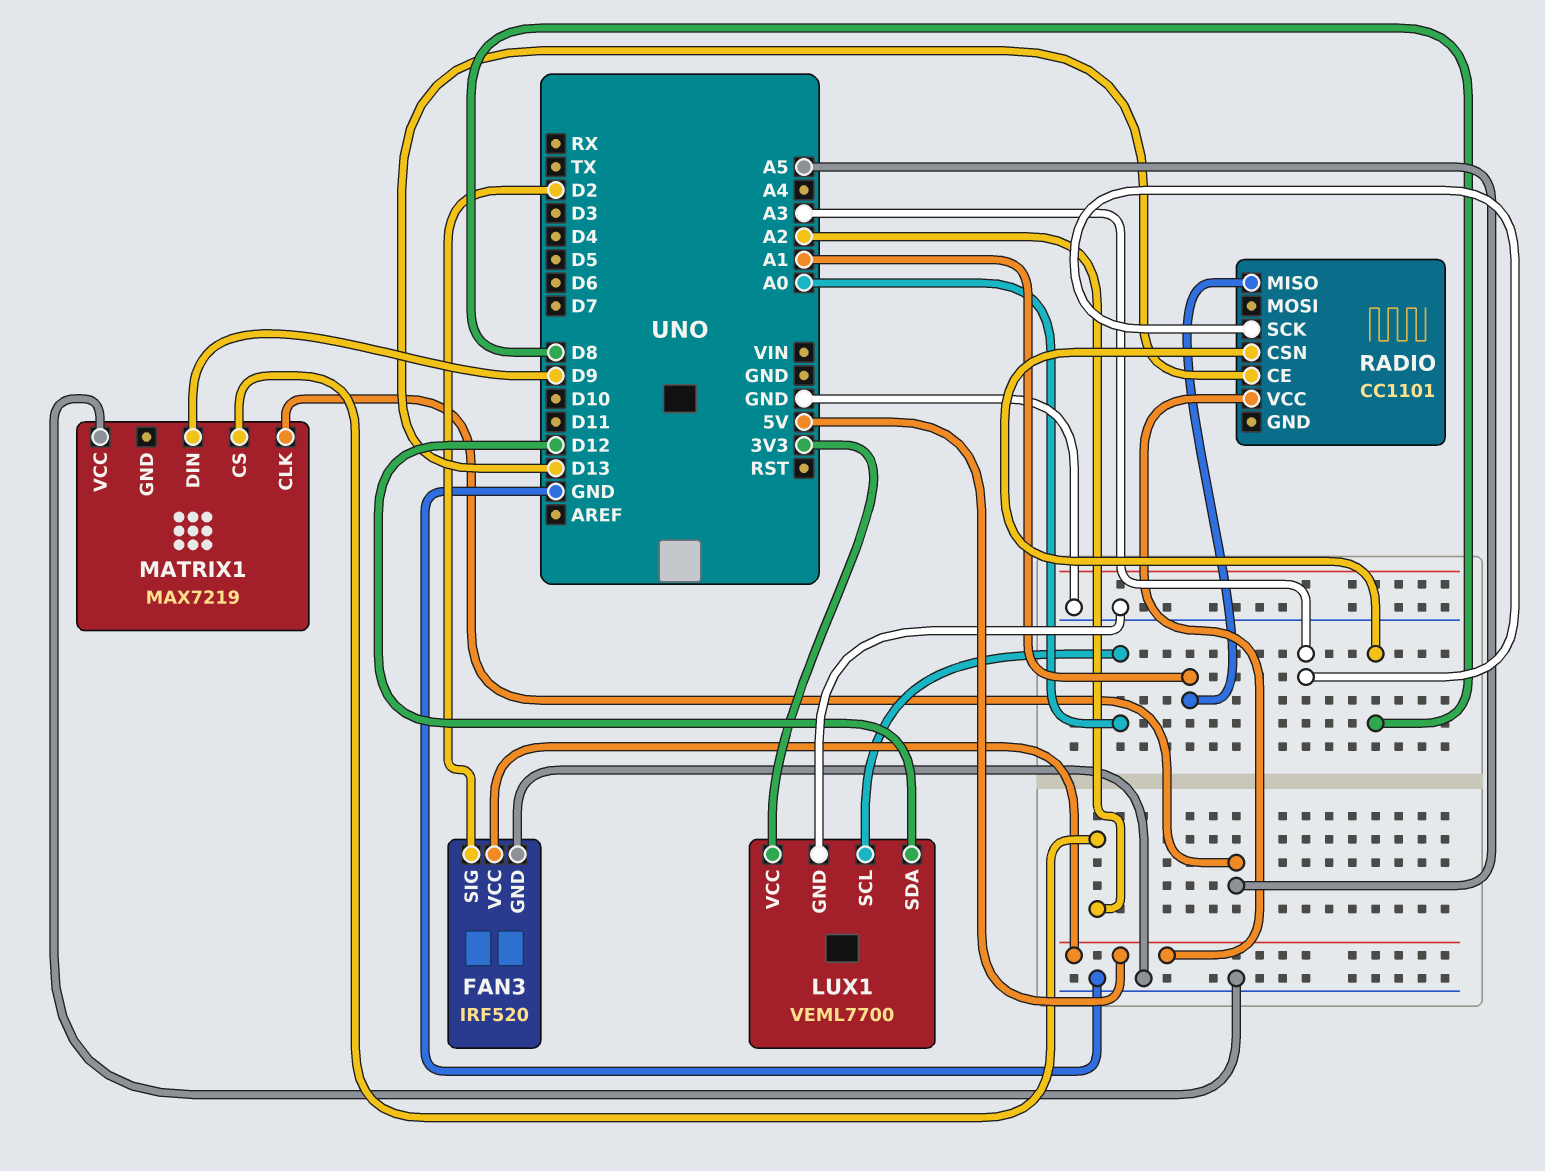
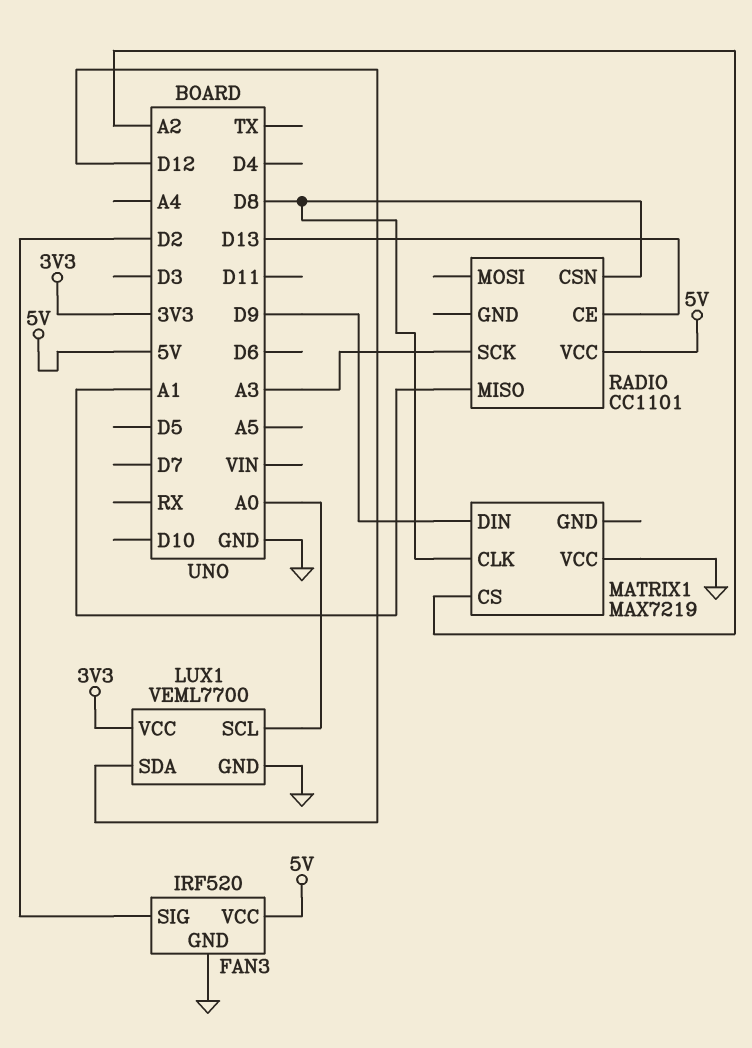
MATRIX1 pin CLK: A5 -> D8

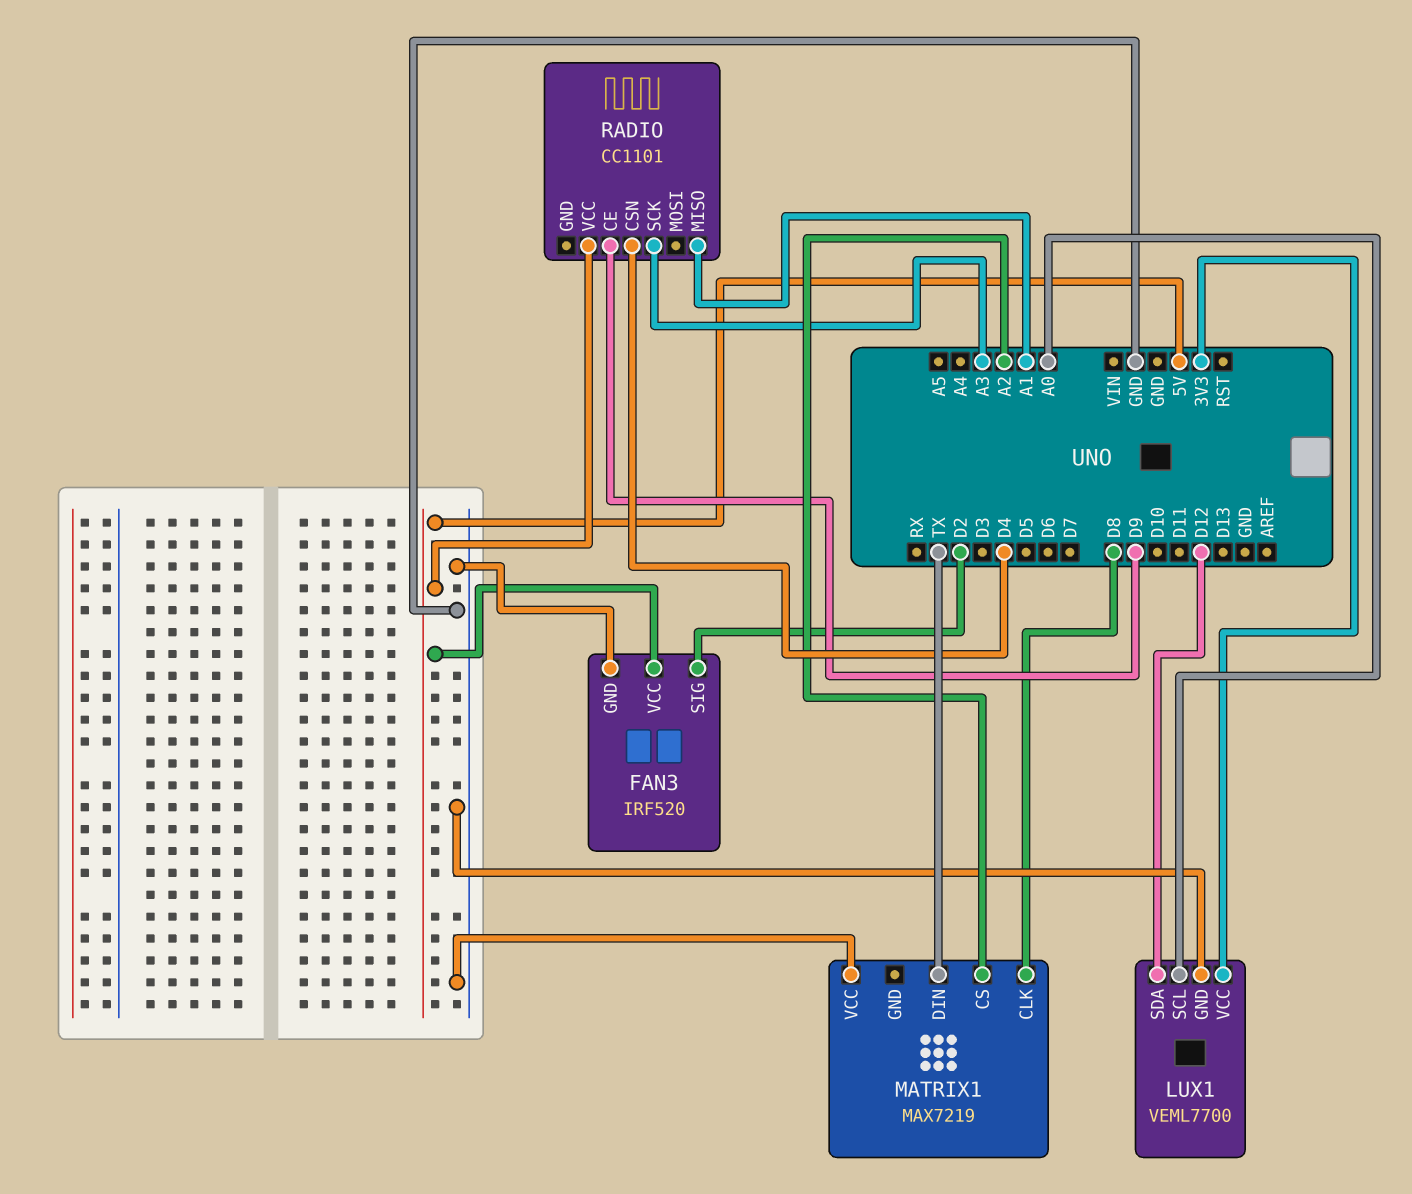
MATRIX1 pin DIN: D9 -> TX
RADIO pin CE: D13 -> D9
RADIO pin CSN: D8 -> D4

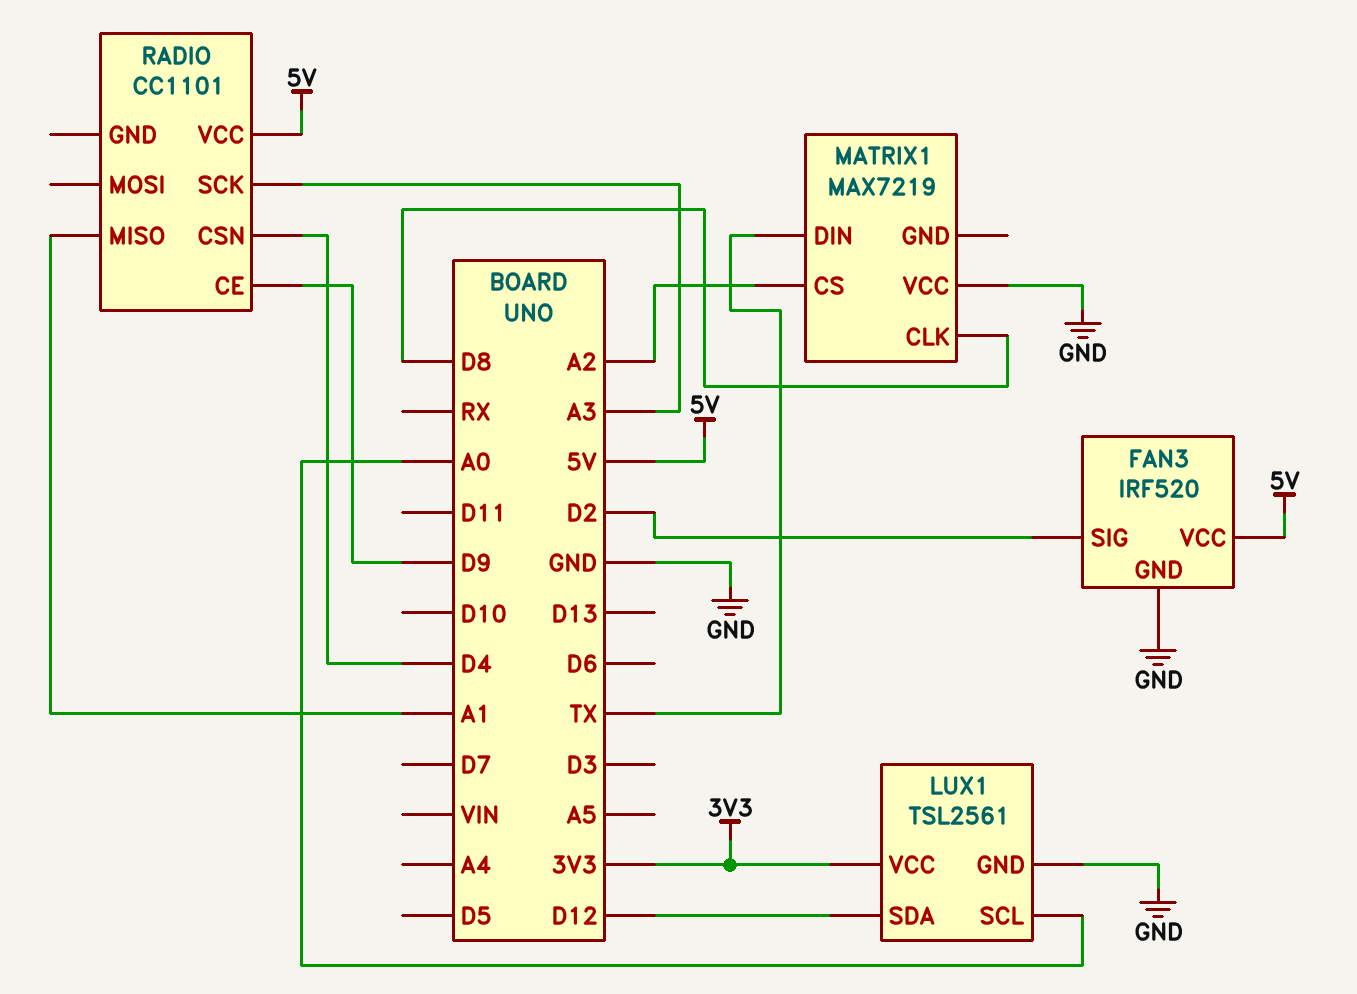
LUX1: VEML7700 -> TSL2561

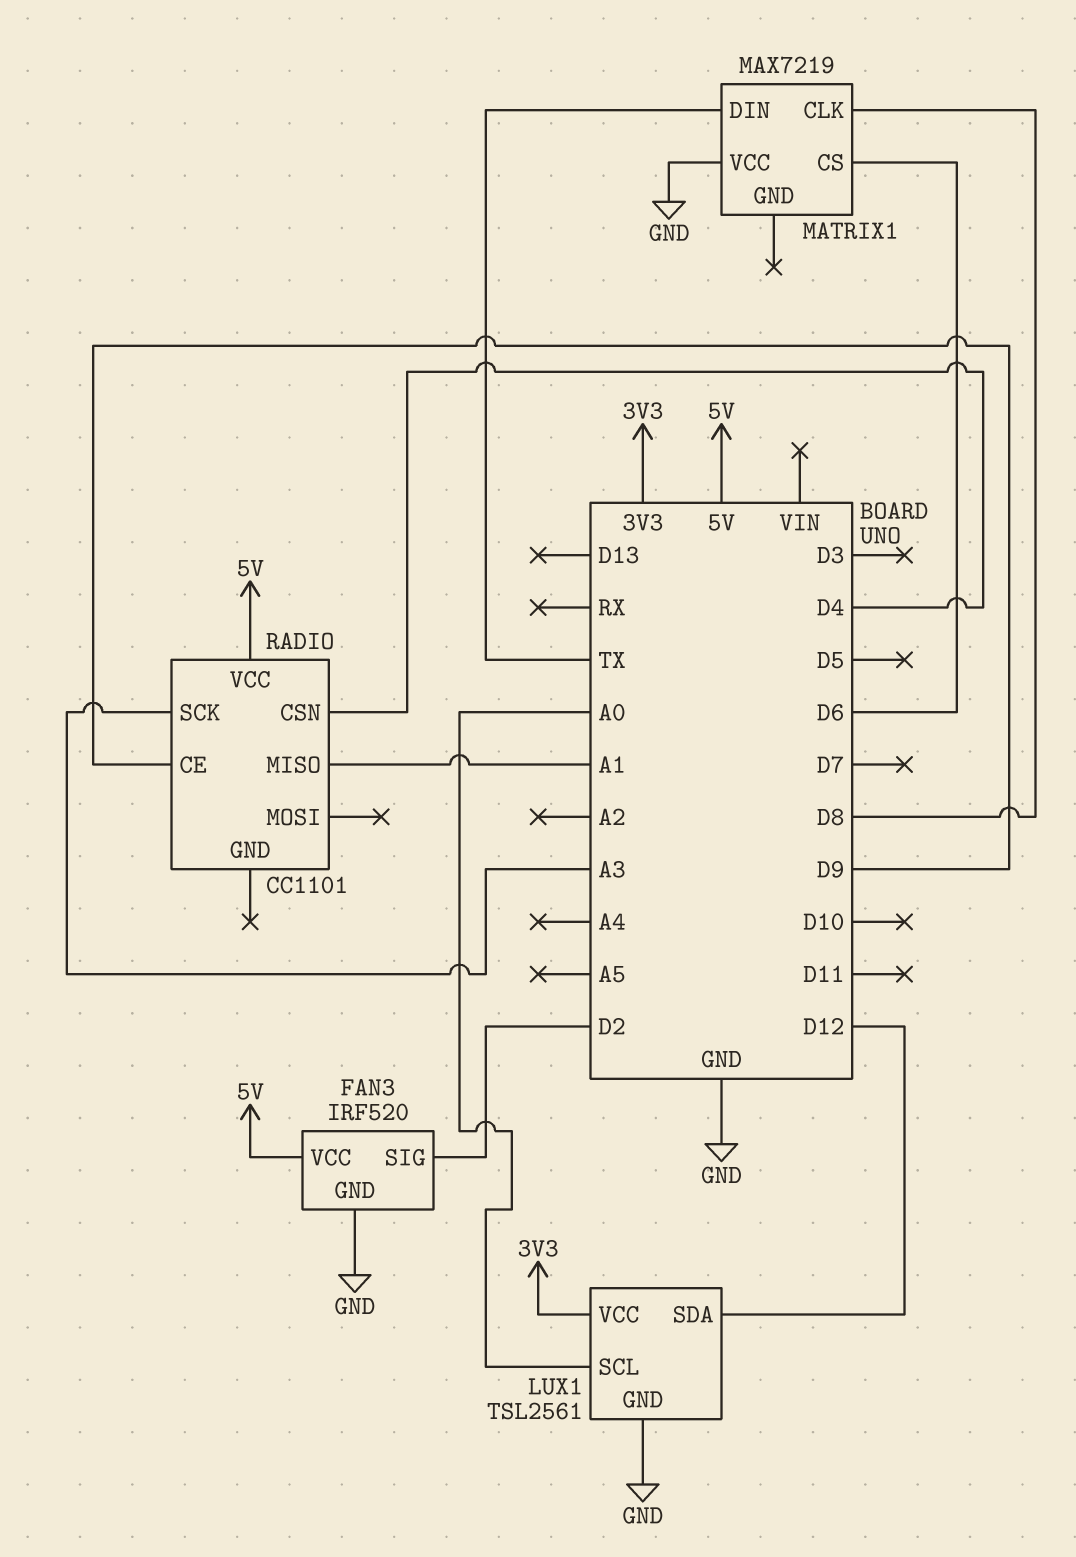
MATRIX1 pin CS: A2 -> D6

